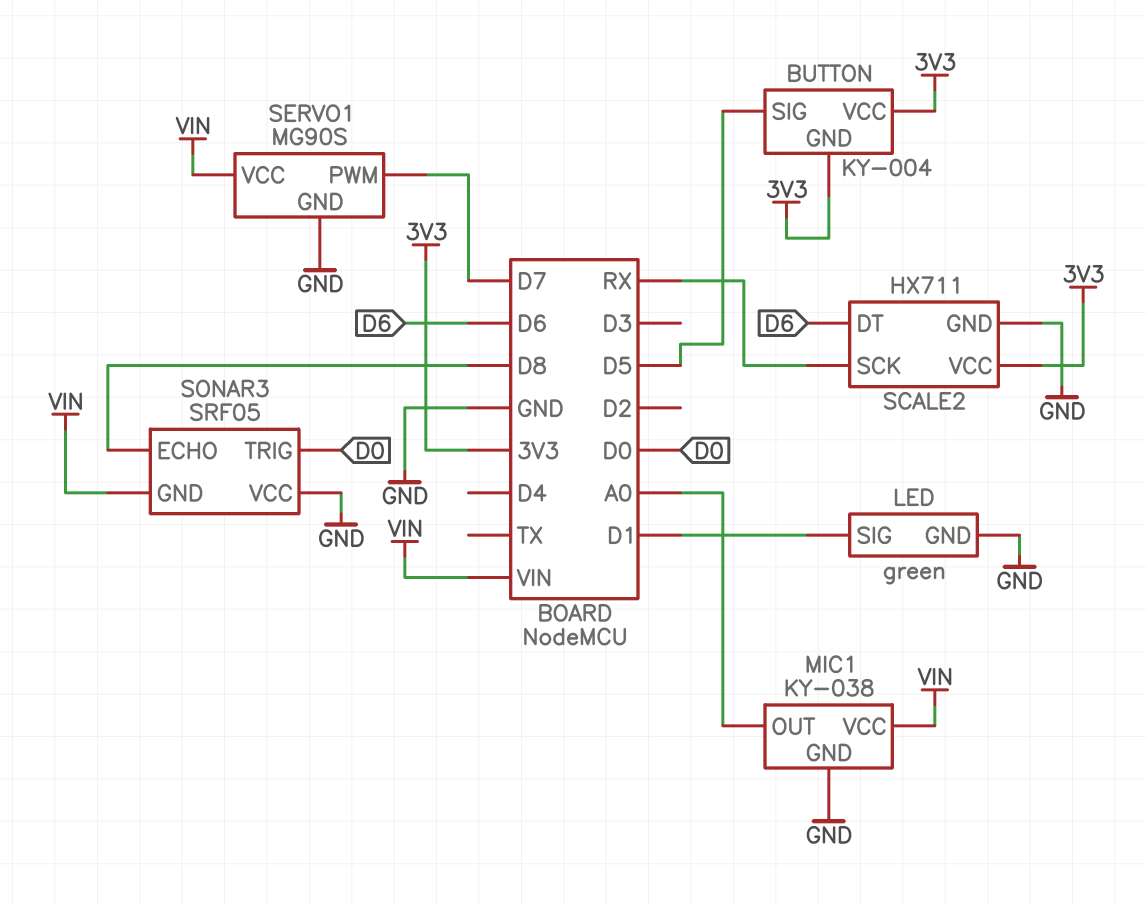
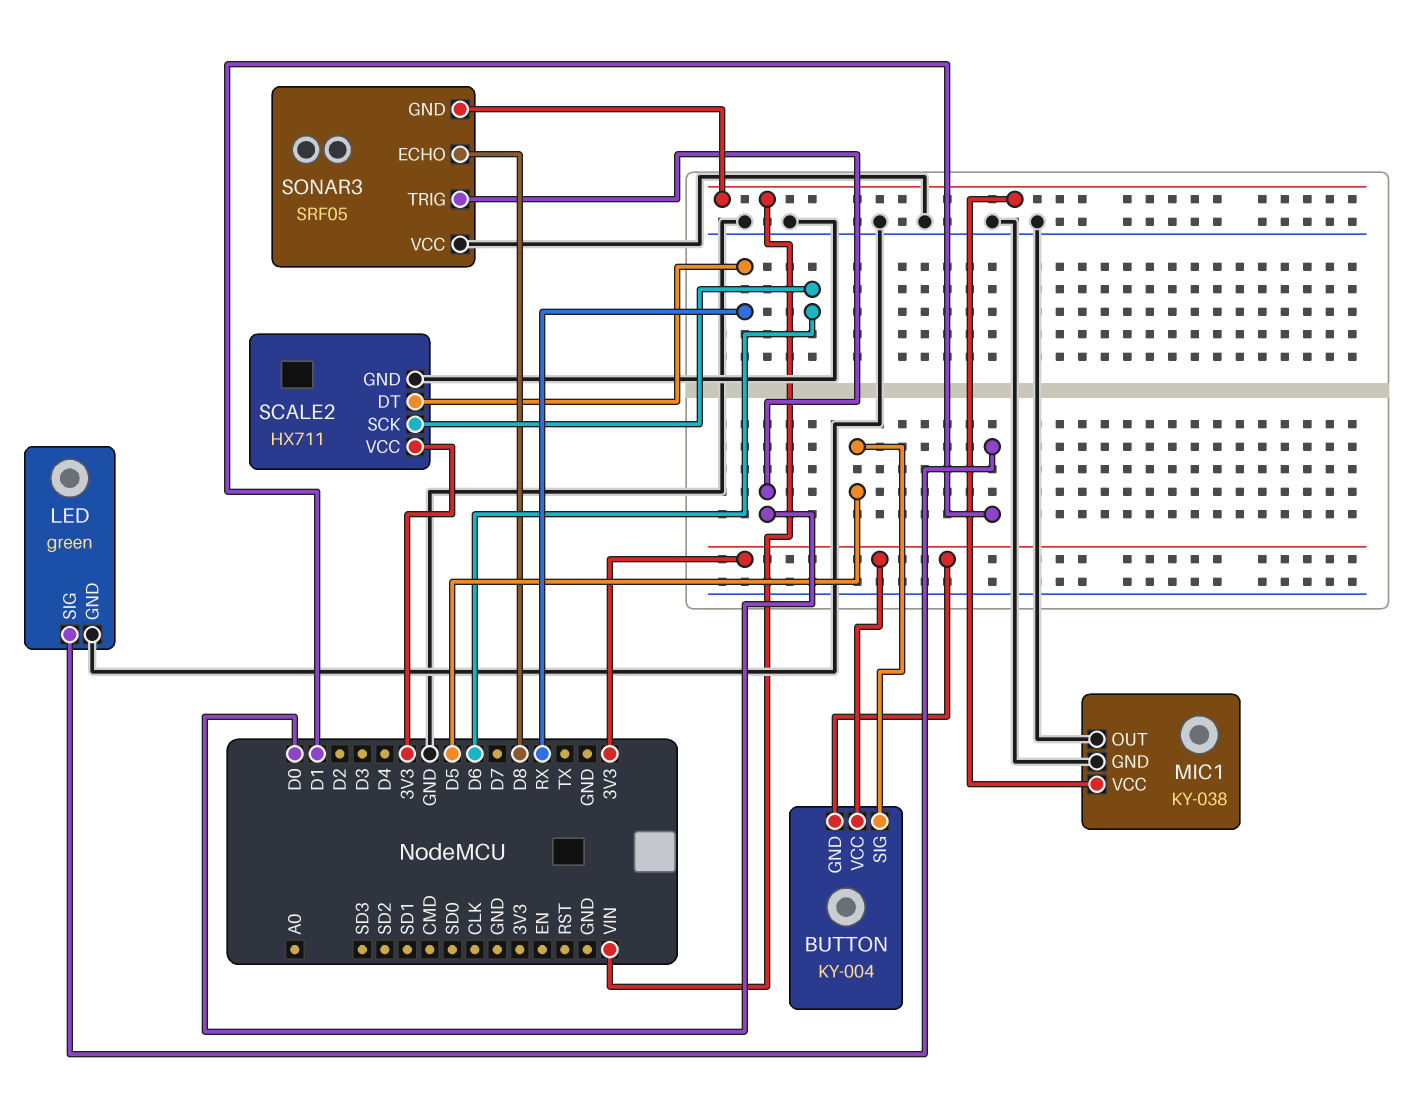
MIC1 pin OUT: A0 -> GND
SCALE2 pin DT: D6 -> RX
SCALE2 pin SCK: RX -> D6
SERVO1: MG90S -> none
SERVO1 pin GND: GND -> none
SERVO1 pin PWM: D7 -> none
SERVO1 pin VCC: VIN -> none

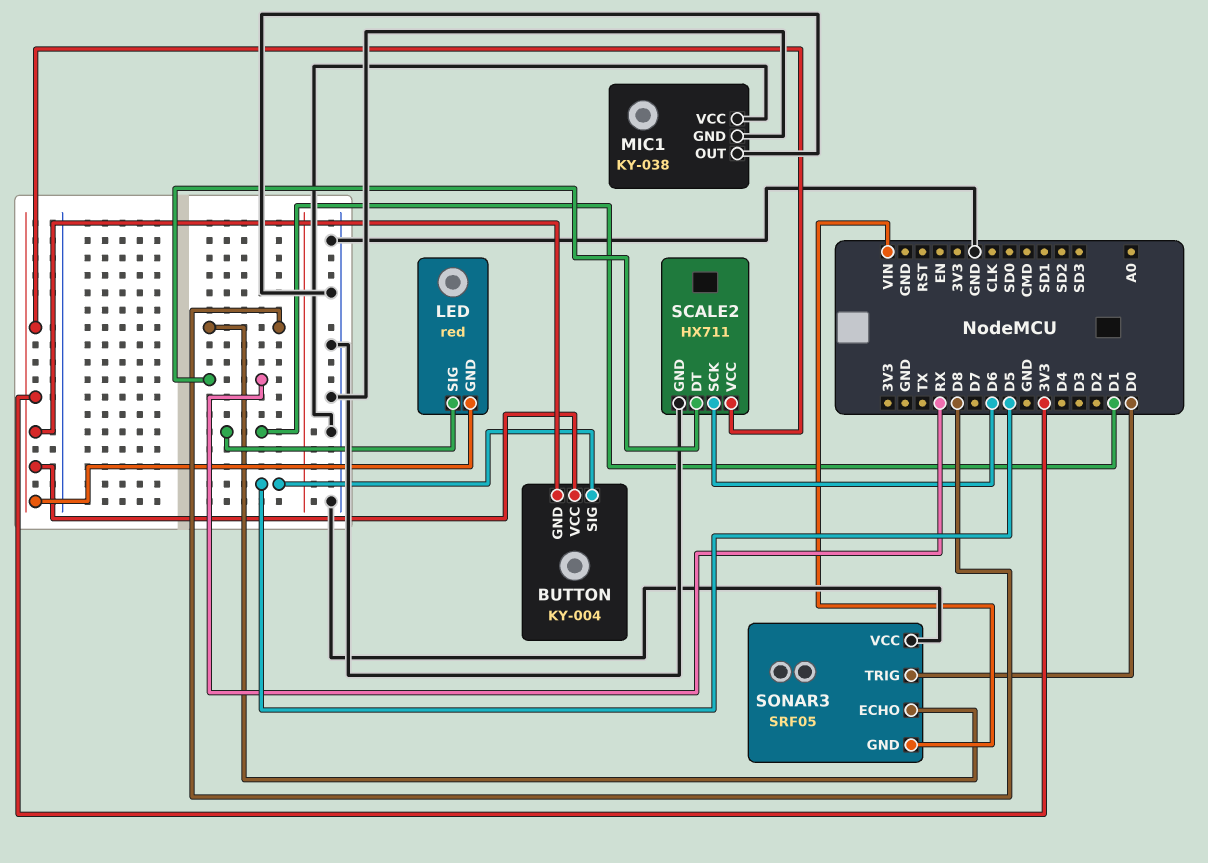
LED: green -> red
LED pin GND: GND -> 3V3
MIC1 pin VCC: VIN -> GND

